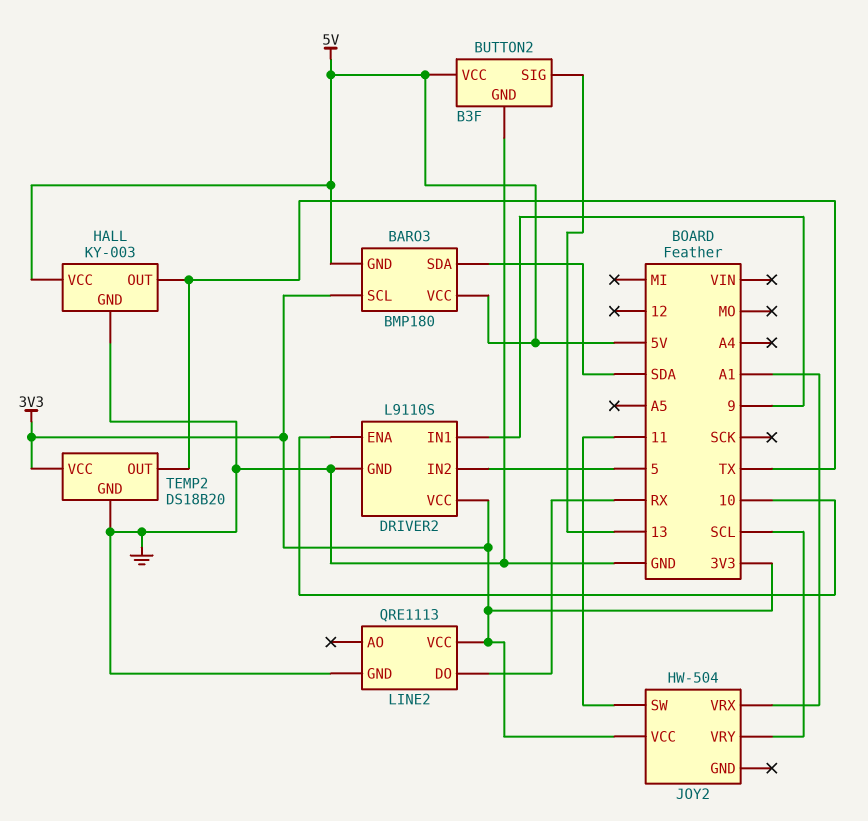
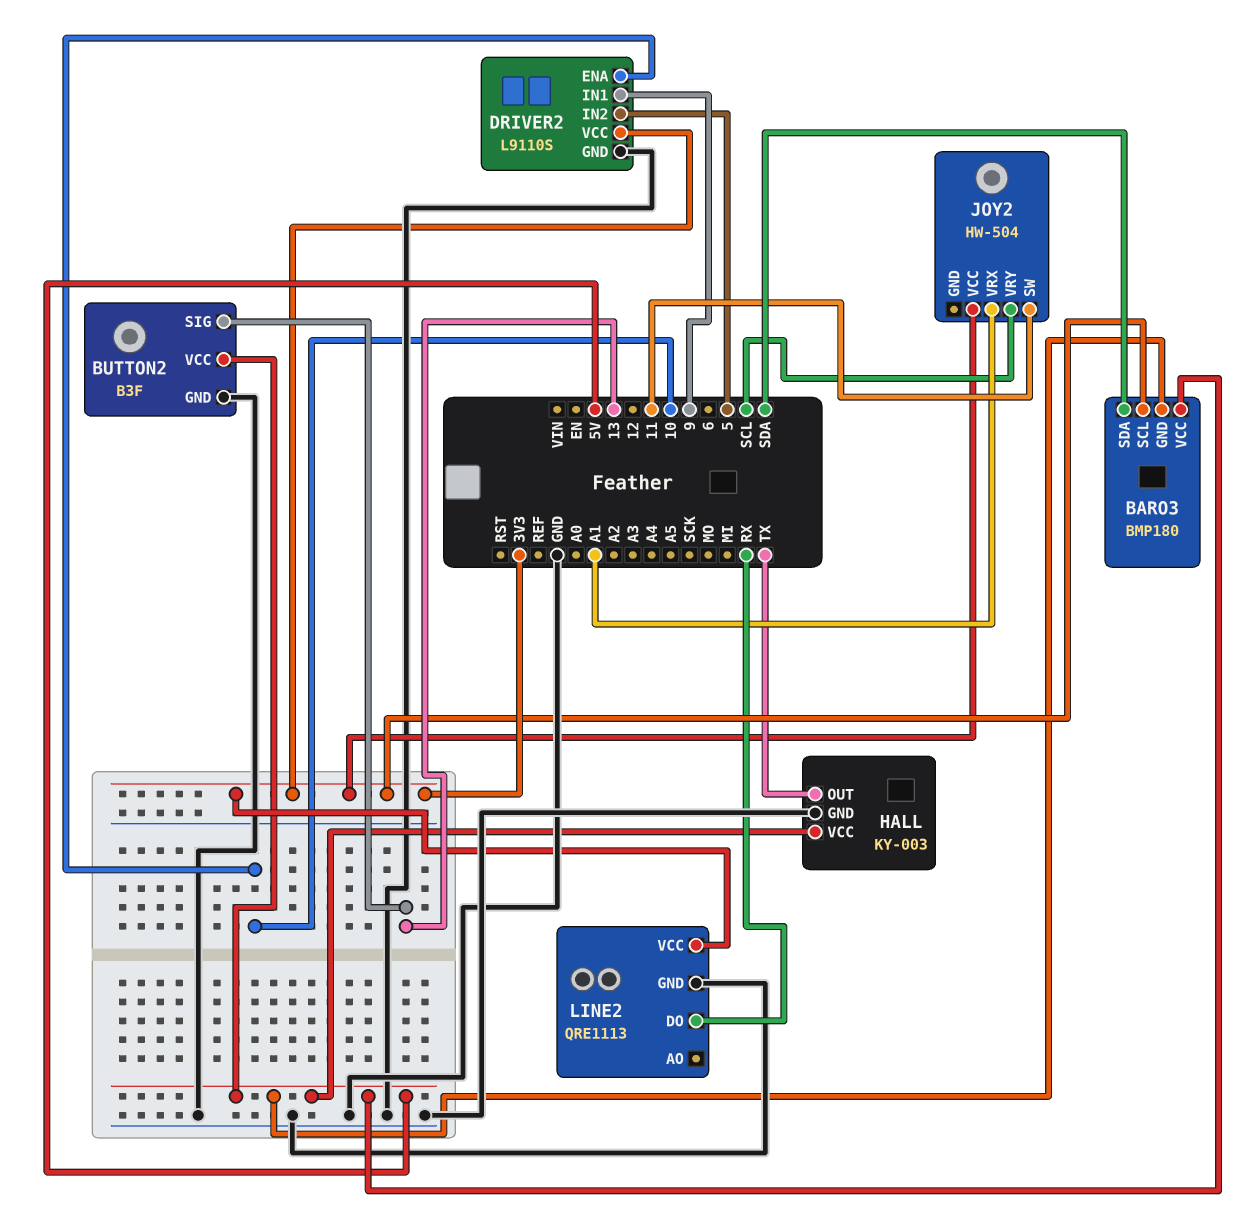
TEMP2: DS18B20 -> none
TEMP2 pin GND: GND -> none
TEMP2 pin OUT: TX -> none
TEMP2 pin VCC: 3V3 -> none

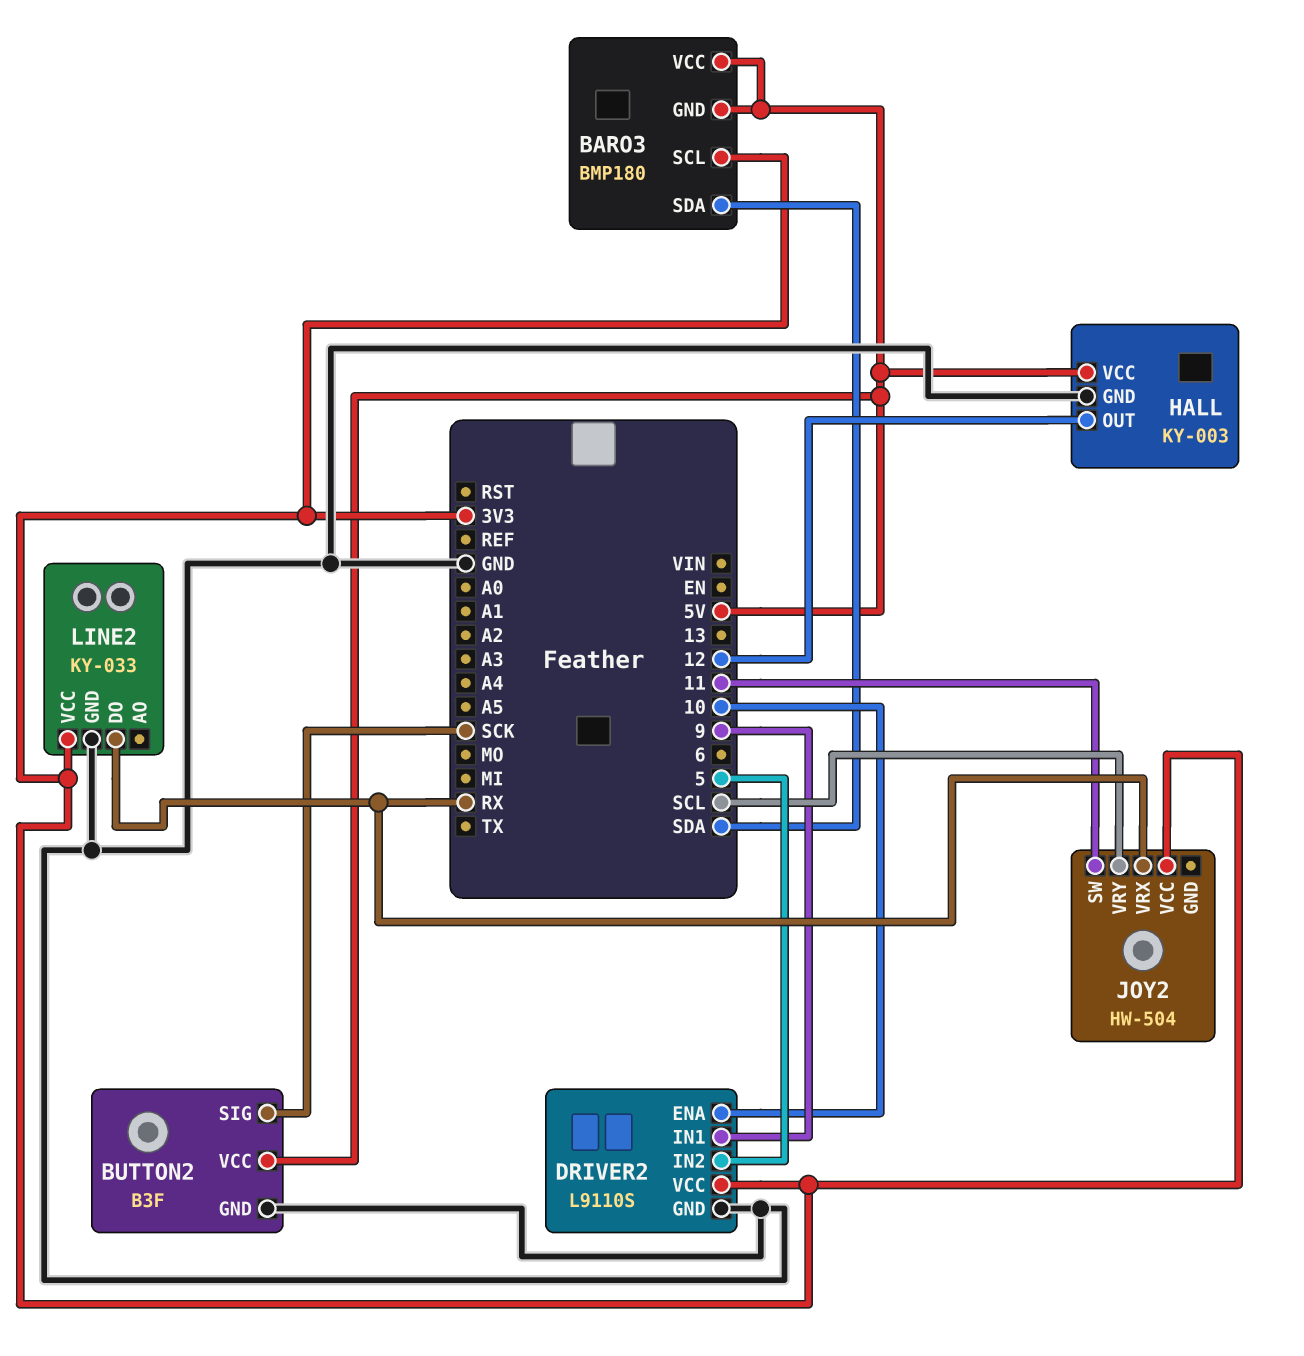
BUTTON2 pin SIG: 13 -> SCK
HALL pin OUT: TX -> 12
JOY2 pin VRX: A1 -> RX
LINE2: QRE1113 -> KY-033

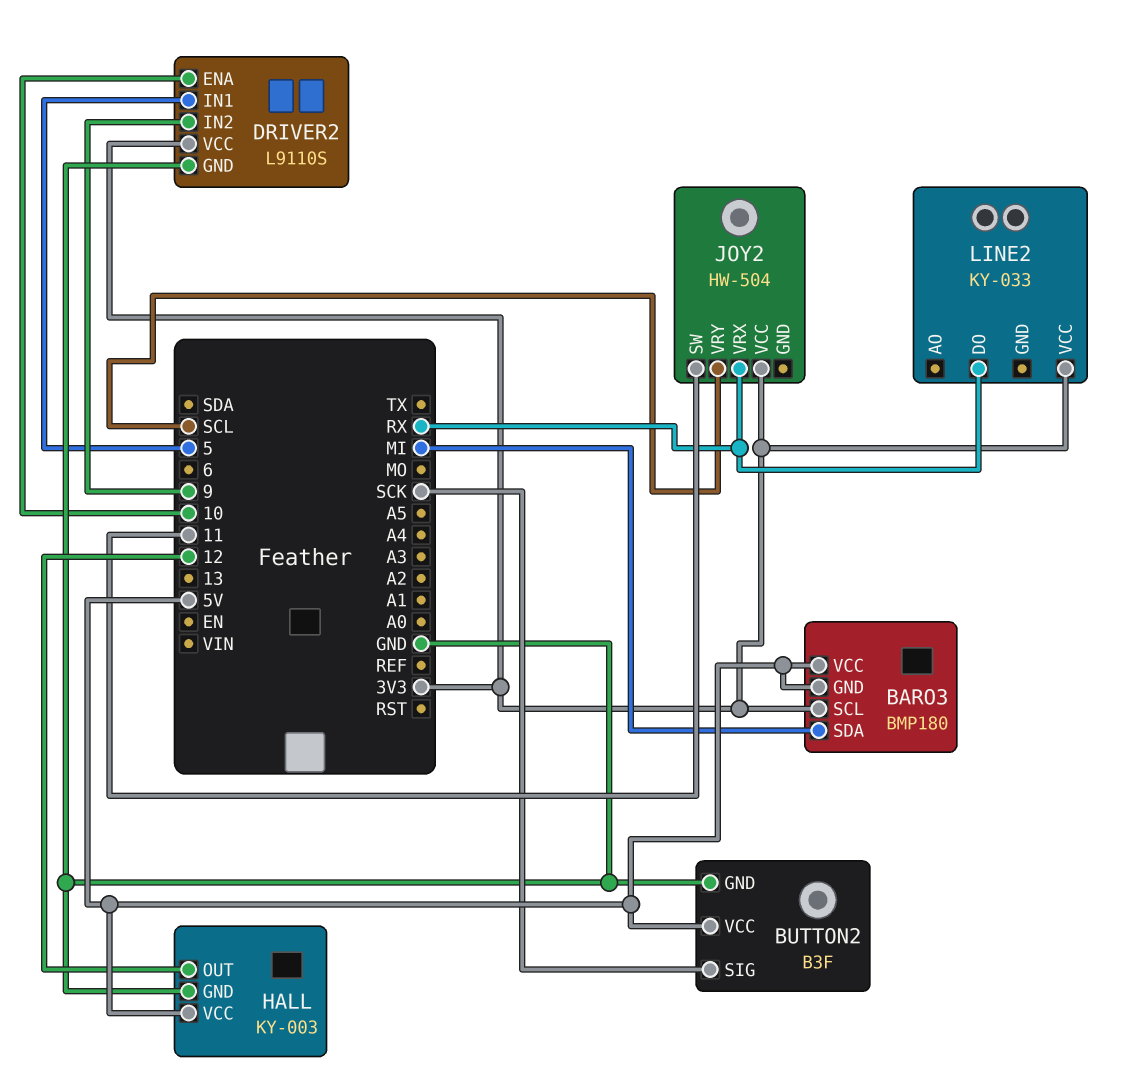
BARO3 pin SDA: SDA -> MI
DRIVER2 pin IN1: 9 -> 5
DRIVER2 pin IN2: 5 -> 9
LINE2 pin GND: GND -> none

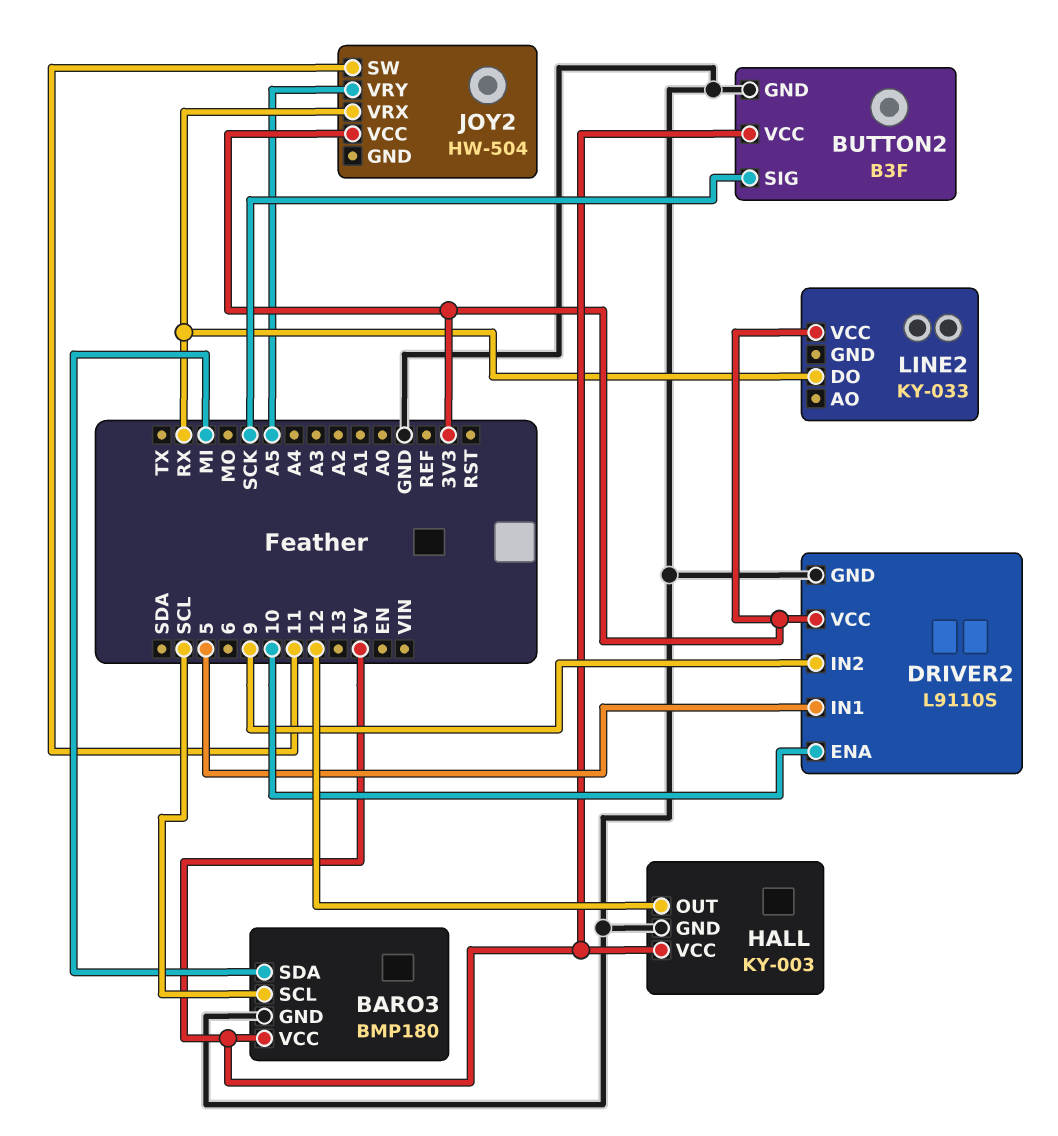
BARO3 pin GND: 5V -> GND
BARO3 pin SCL: 3V3 -> SCL
JOY2 pin VRY: SCL -> A5

